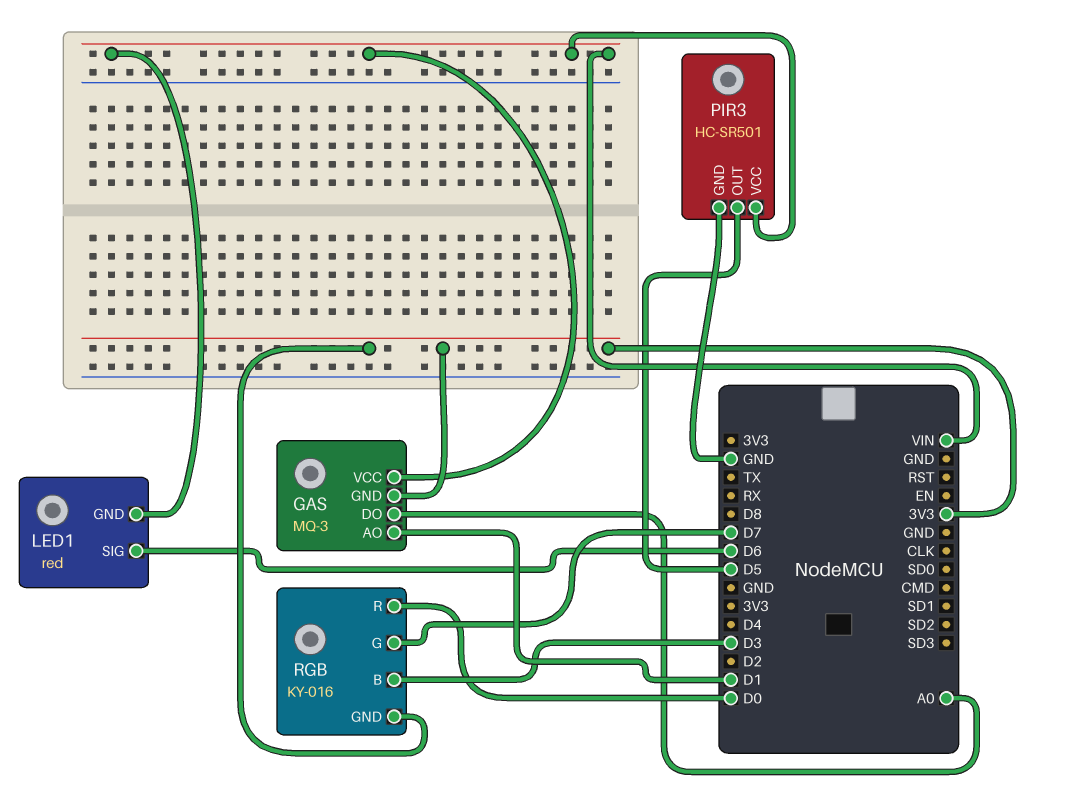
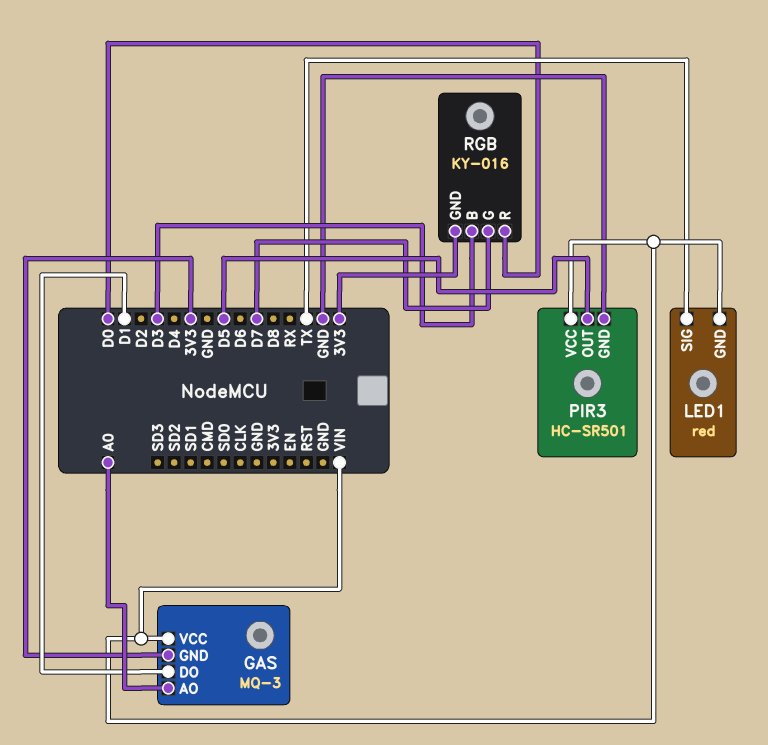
GAS pin AO: D1 -> A0
GAS pin DO: A0 -> D1
LED1 pin SIG: D6 -> TX

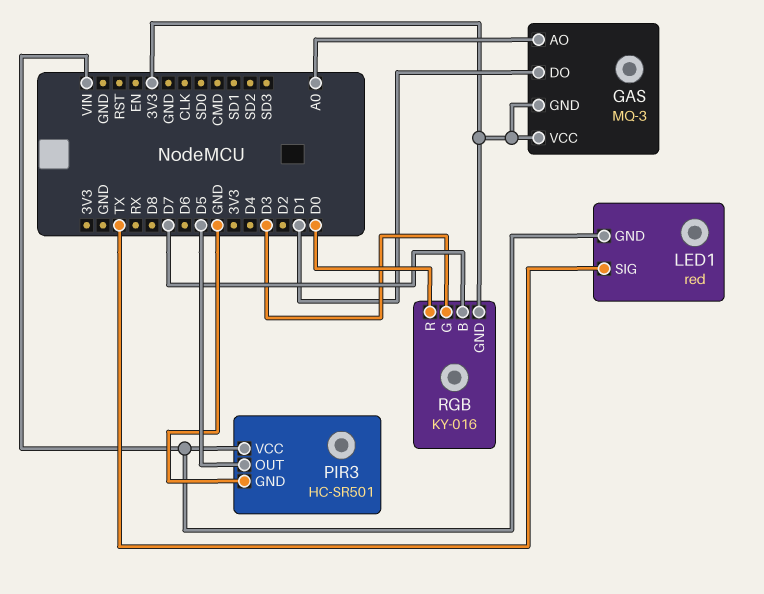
GAS pin VCC: VIN -> 3V3
RGB pin B: D3 -> D7
RGB pin G: D7 -> D3

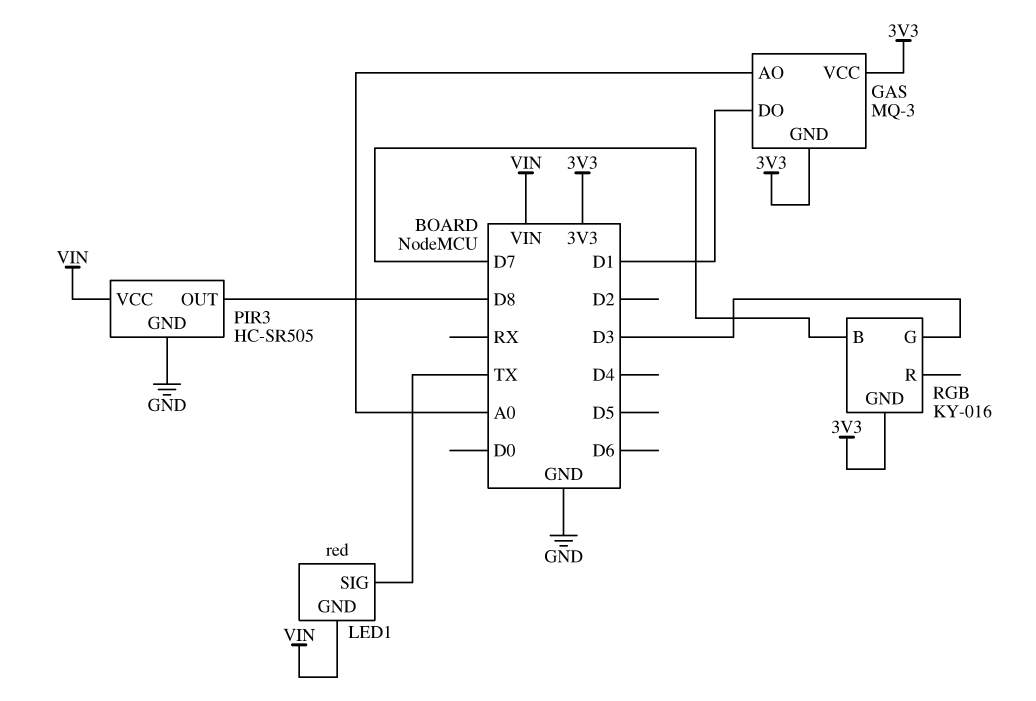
PIR3: HC-SR501 -> HC-SR505
PIR3 pin OUT: D5 -> D8
RGB pin R: D0 -> none

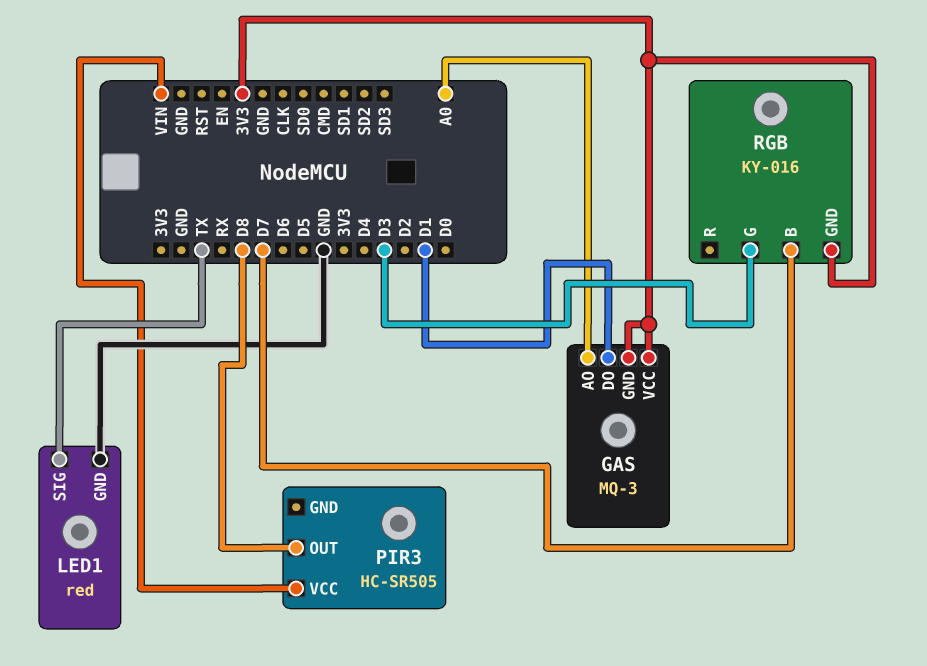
LED1 pin GND: VIN -> GND
PIR3 pin GND: GND -> none

